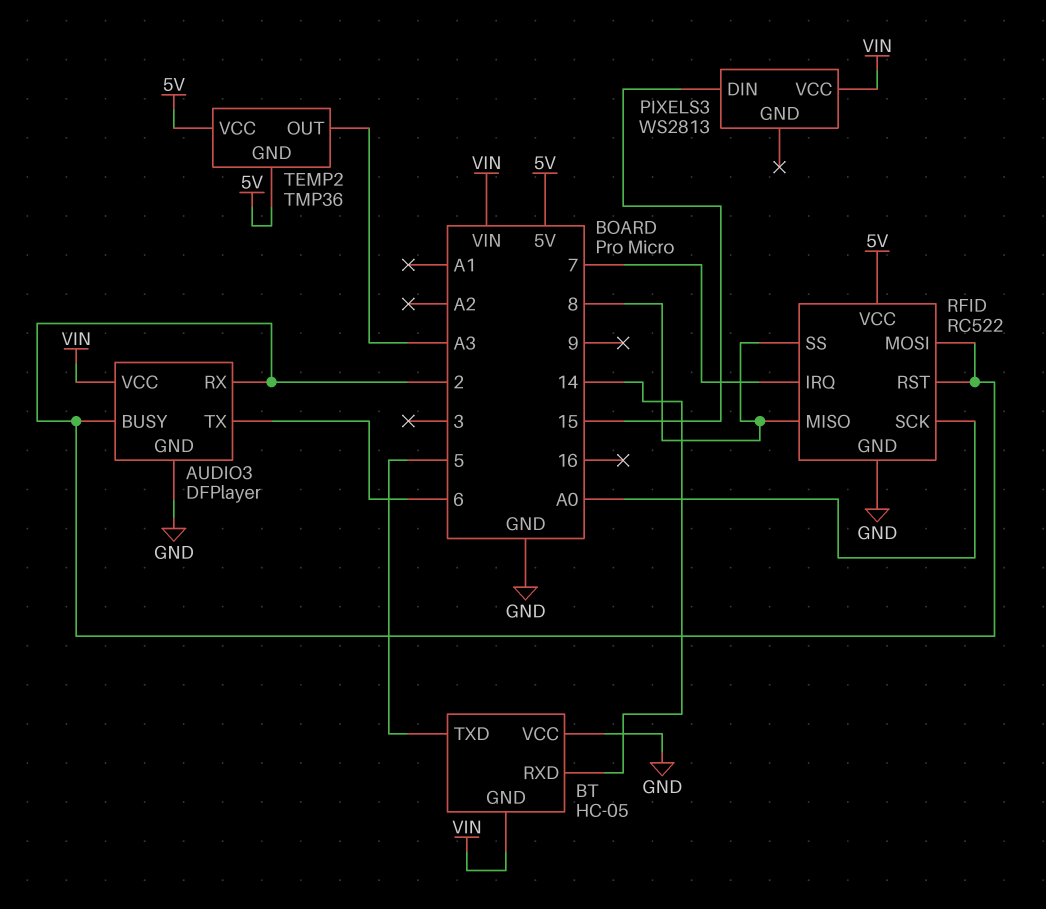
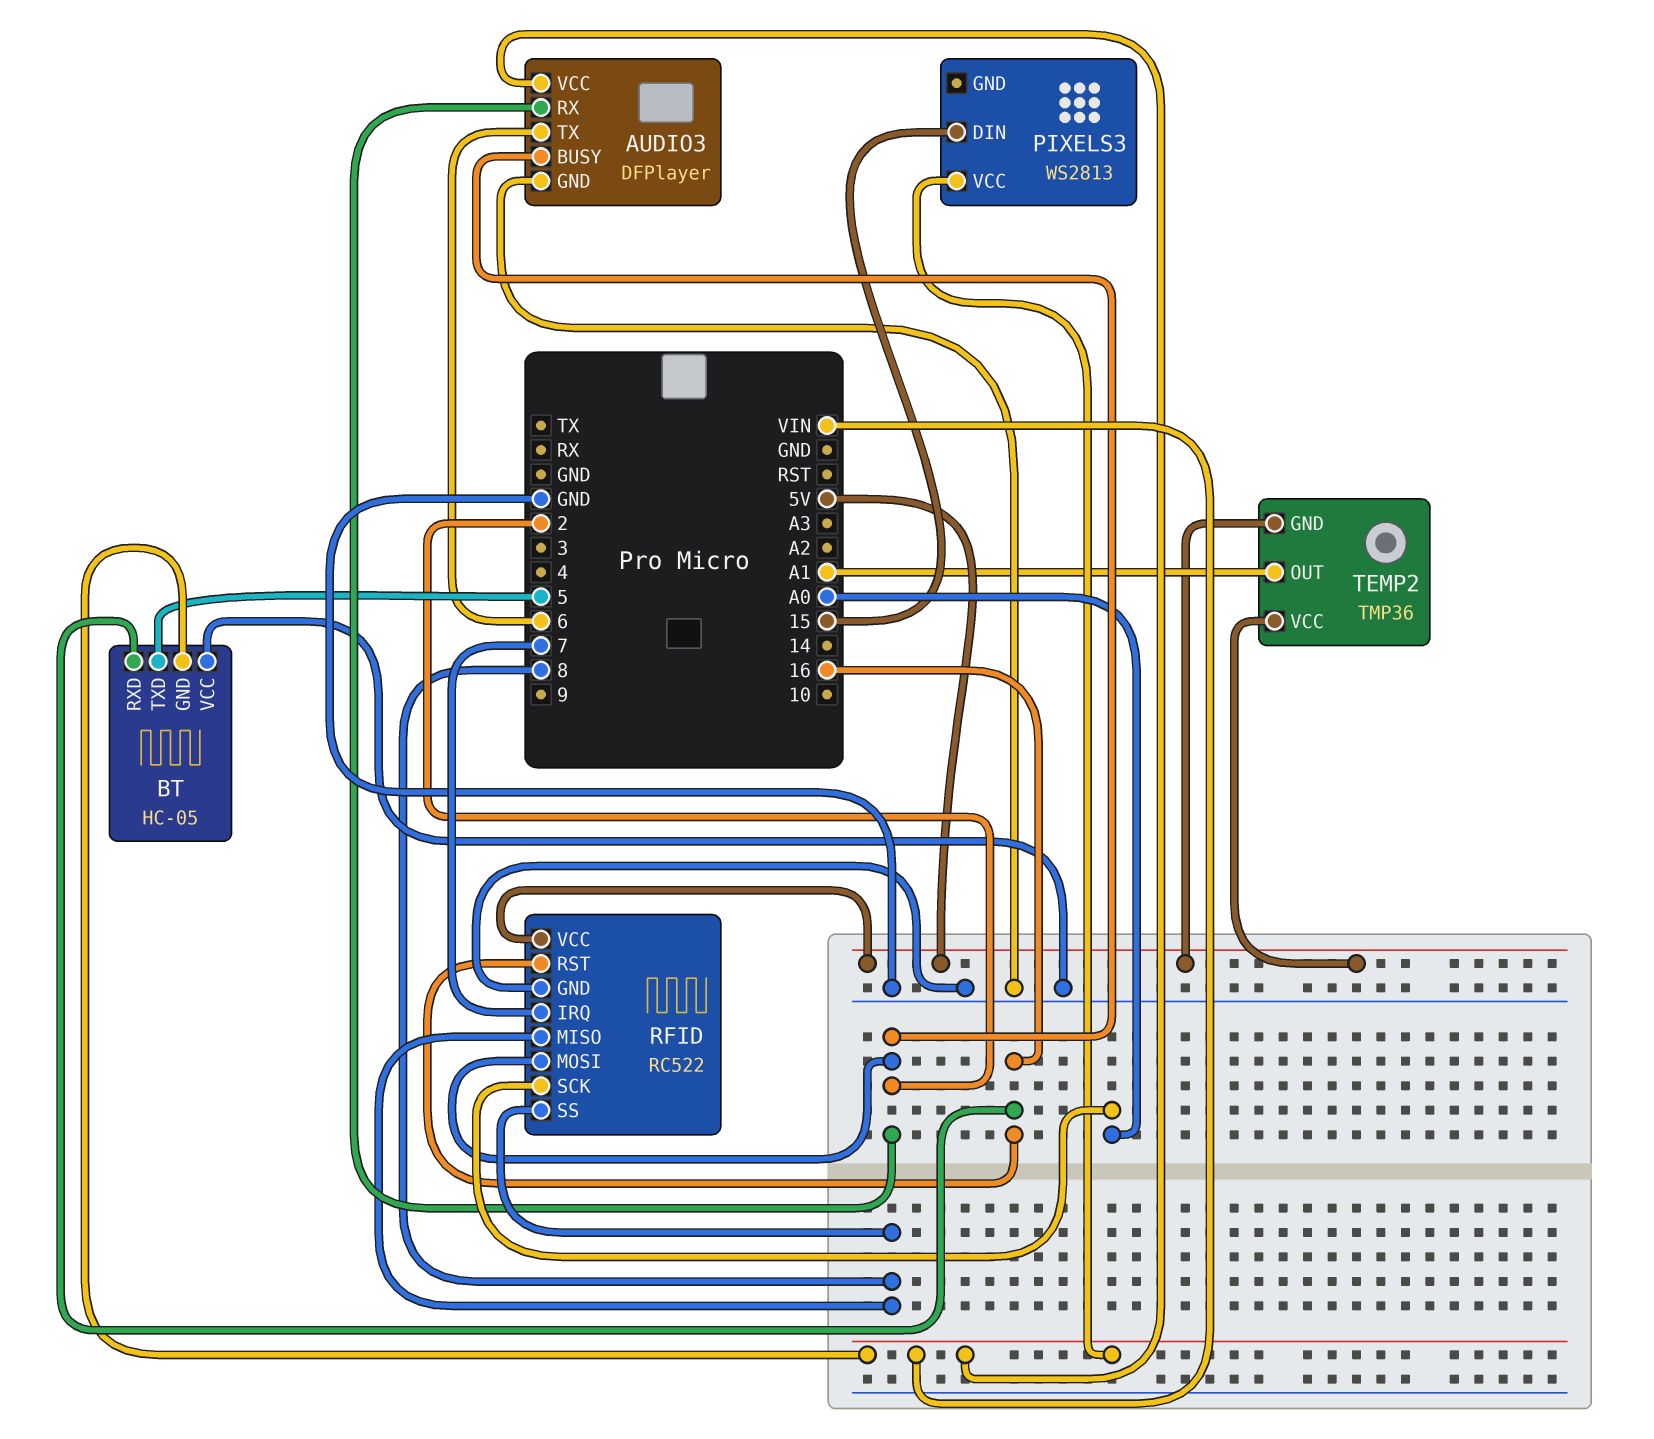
BT pin RXD: 14 -> 16
RFID pin RST: 2 -> 16
TEMP2 pin OUT: A3 -> A1

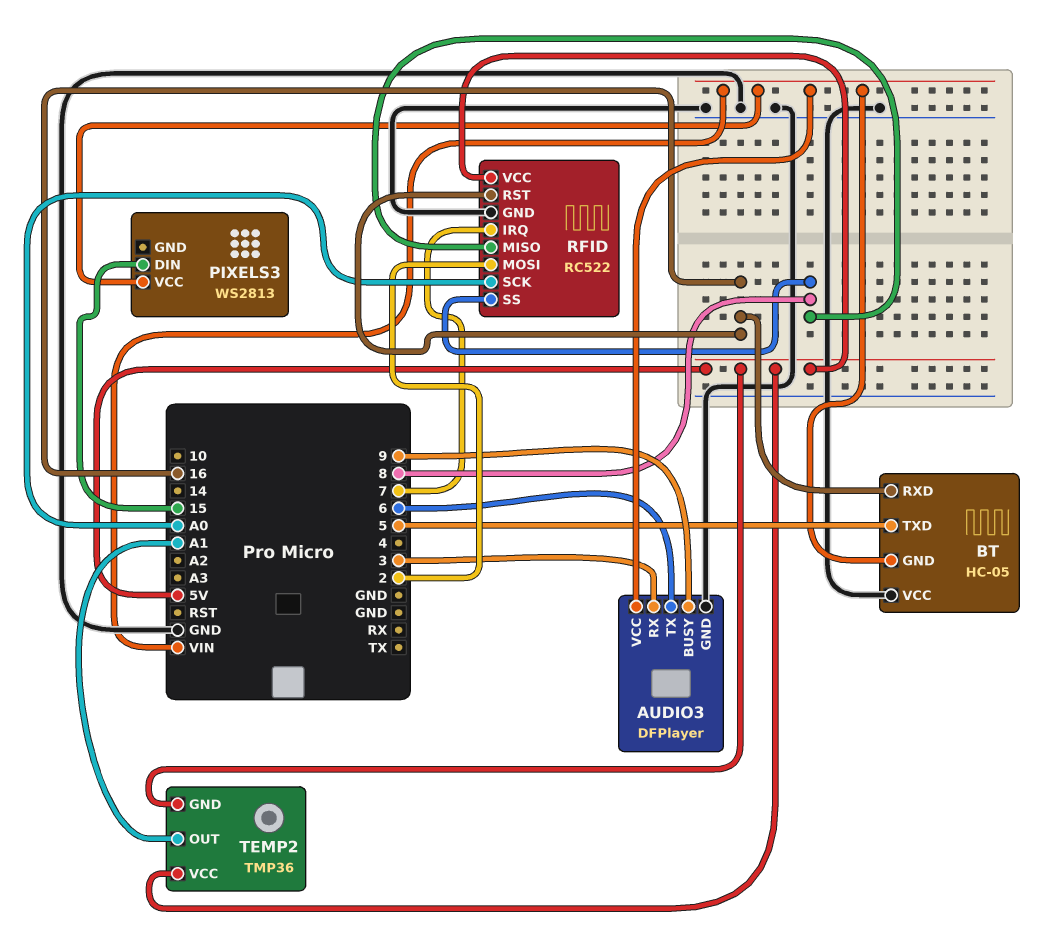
AUDIO3 pin BUSY: 2 -> 9
AUDIO3 pin RX: 2 -> 3

